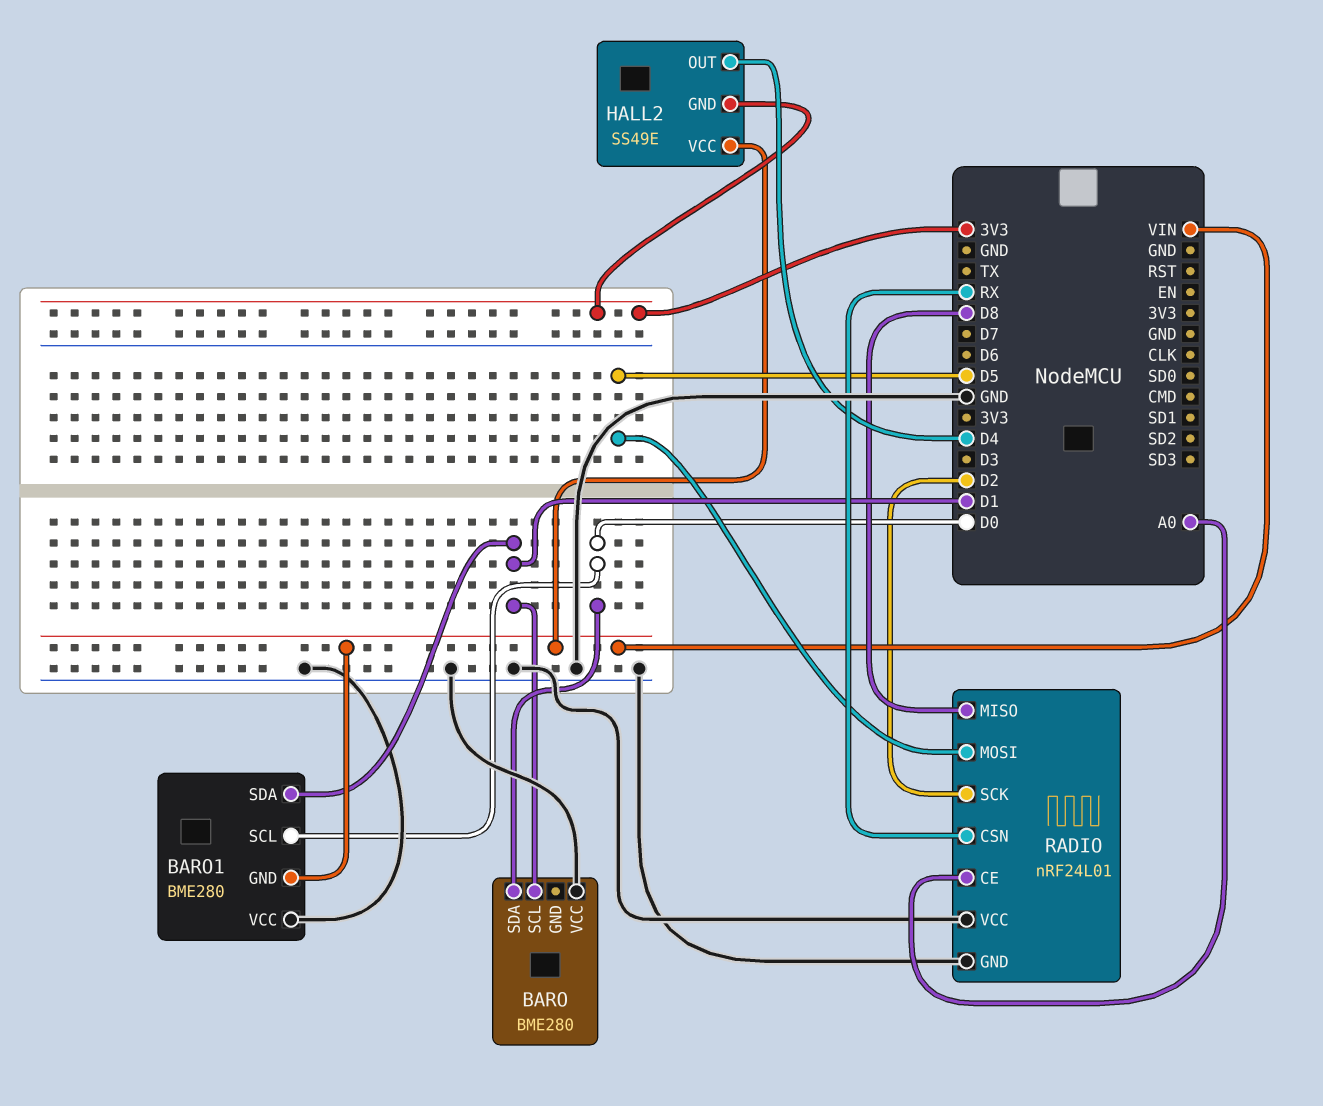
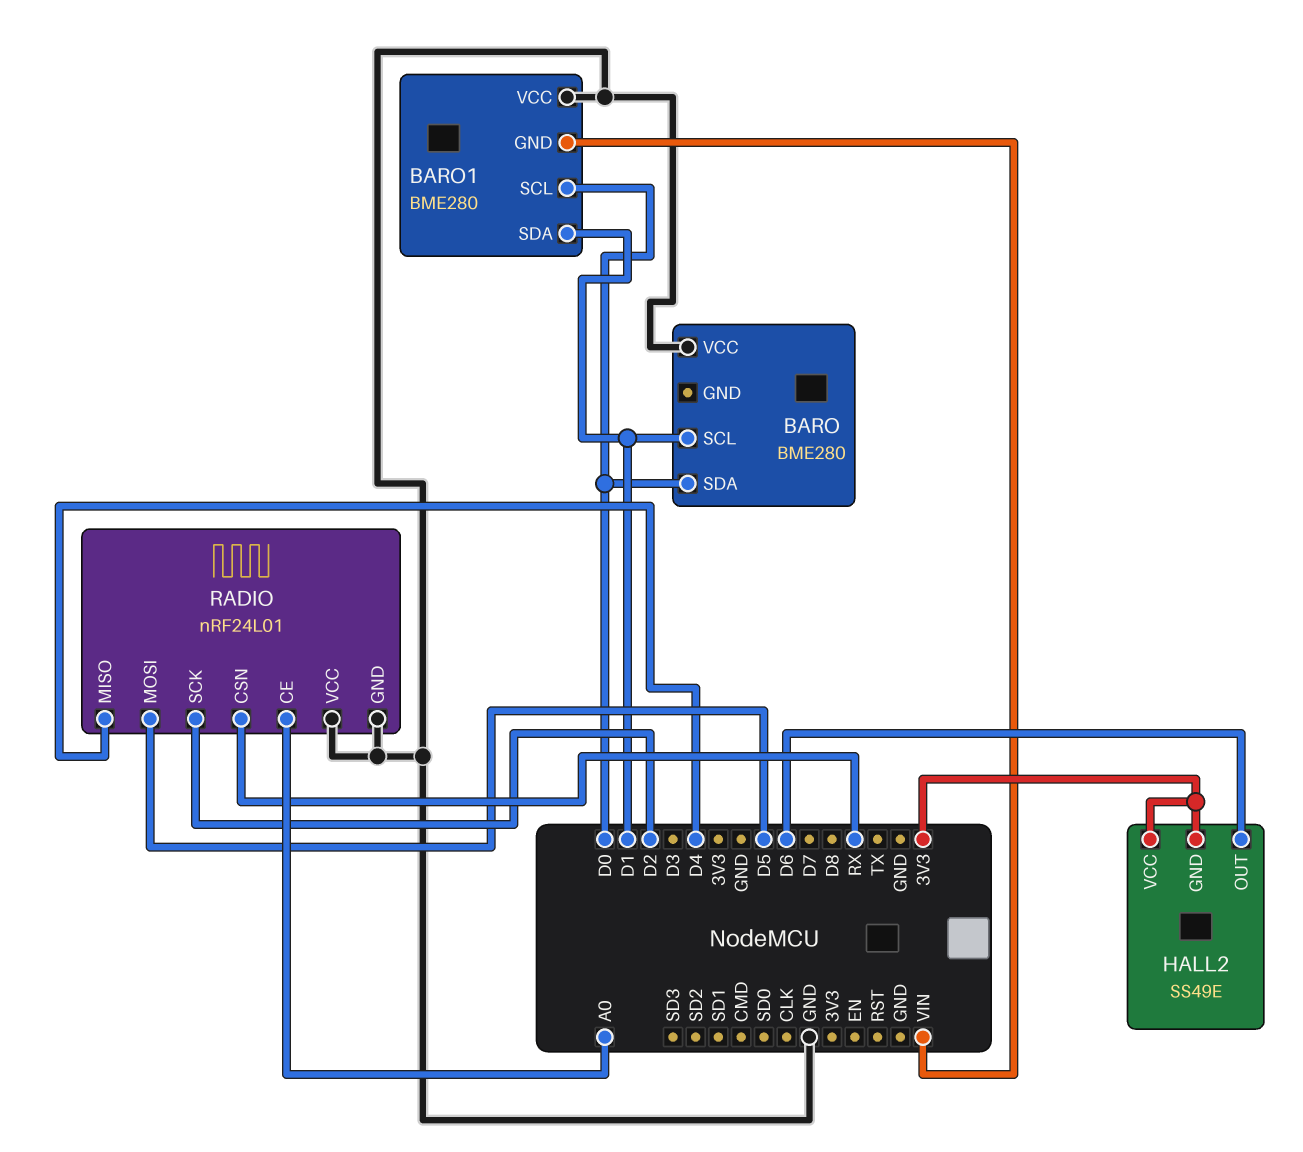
HALL2 pin OUT: D4 -> D6
HALL2 pin VCC: VIN -> 3V3
RADIO pin MISO: D8 -> D4

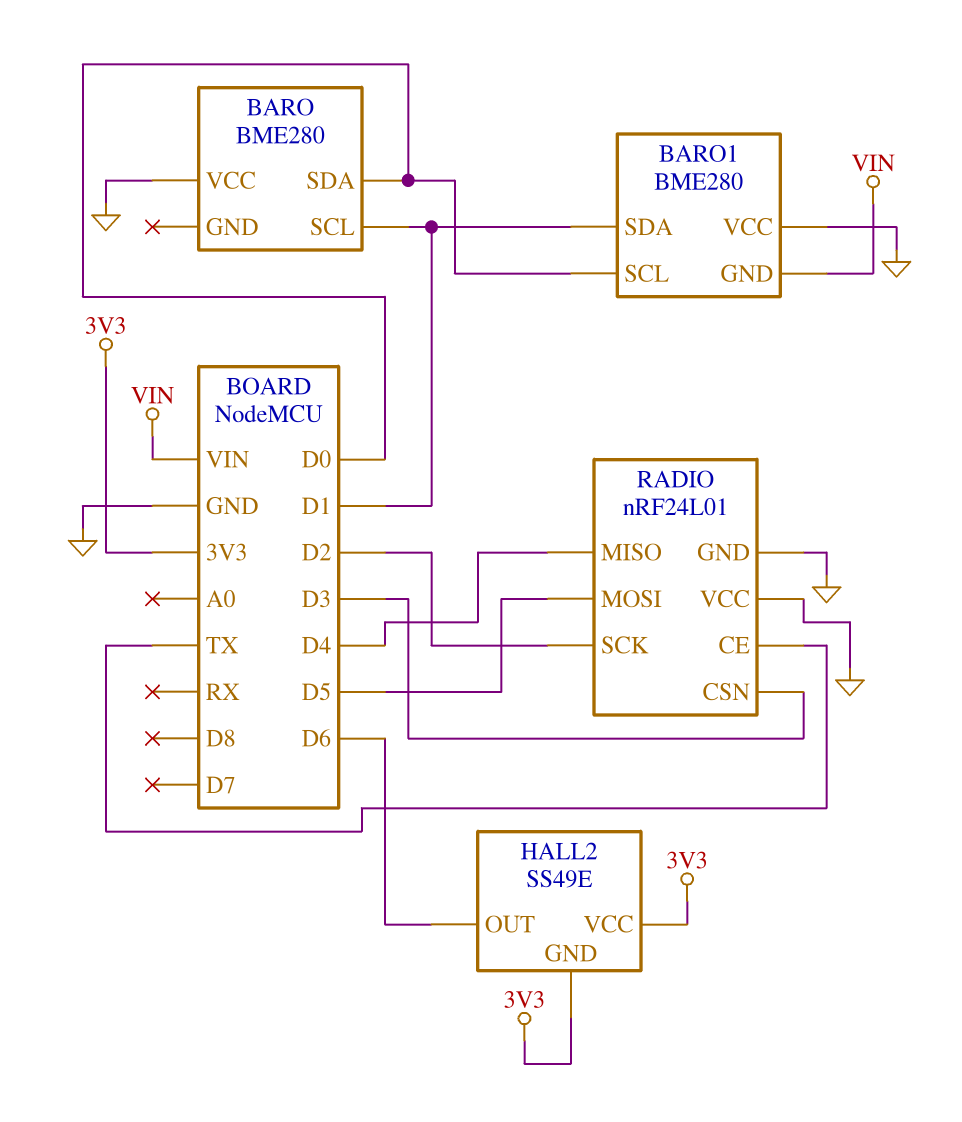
RADIO pin CE: A0 -> TX
RADIO pin CSN: RX -> D3

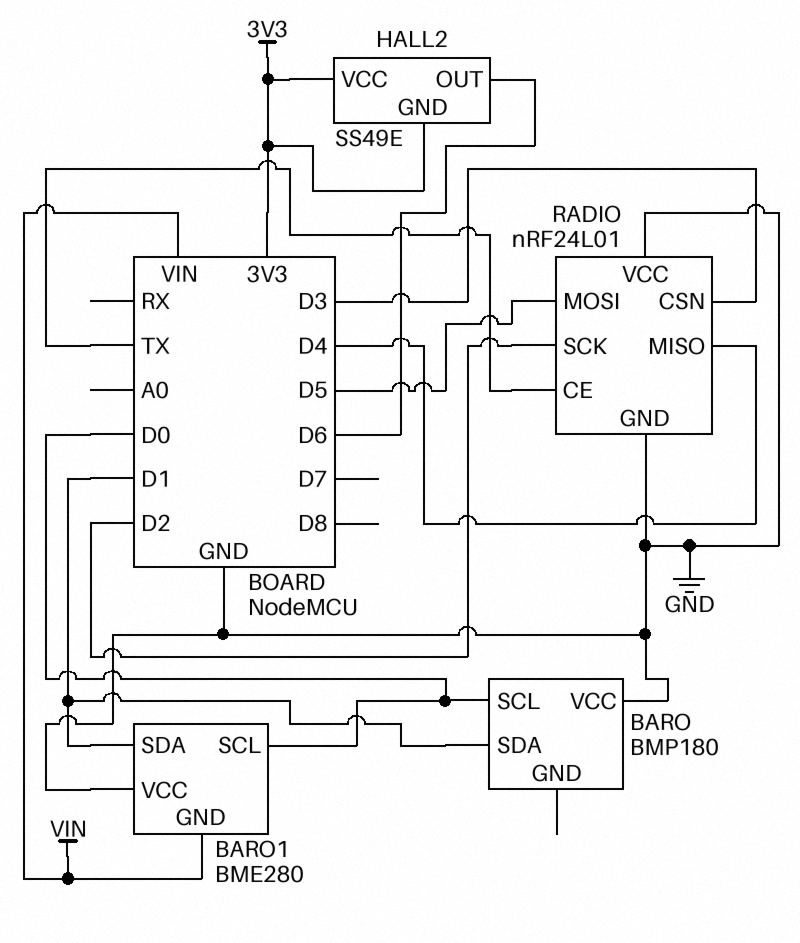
BARO: BME280 -> BMP180
BARO pin SCL: D1 -> D0
BARO pin SDA: D0 -> D1

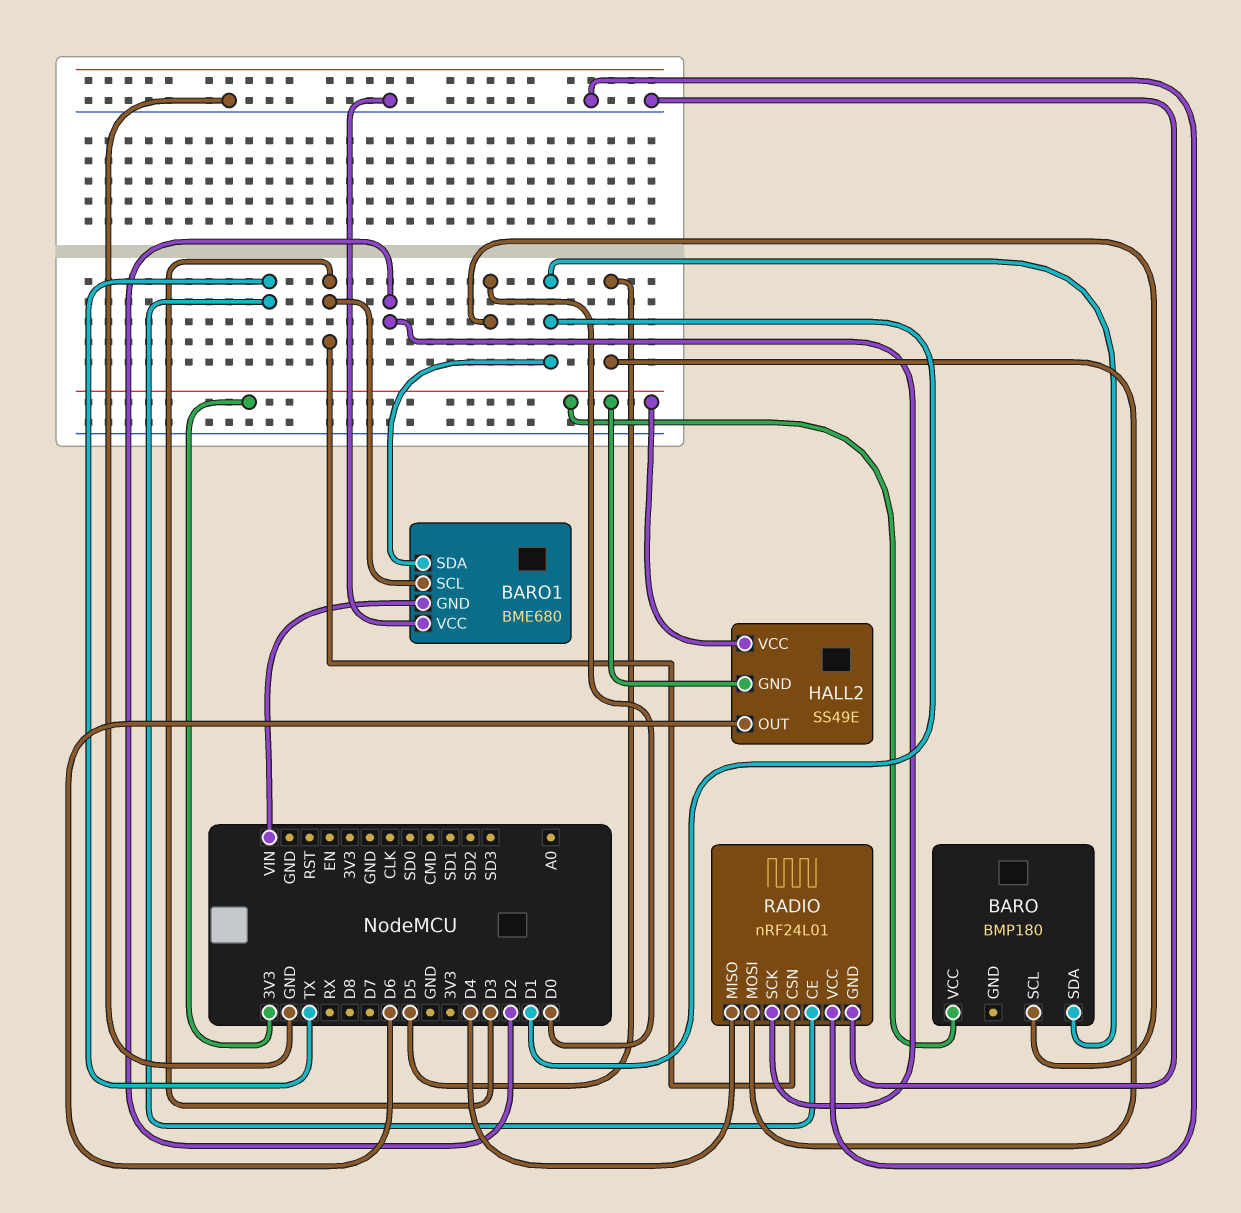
BARO pin VCC: GND -> 3V3
BARO1: BME280 -> BME680
BARO1 pin SCL: D0 -> D3

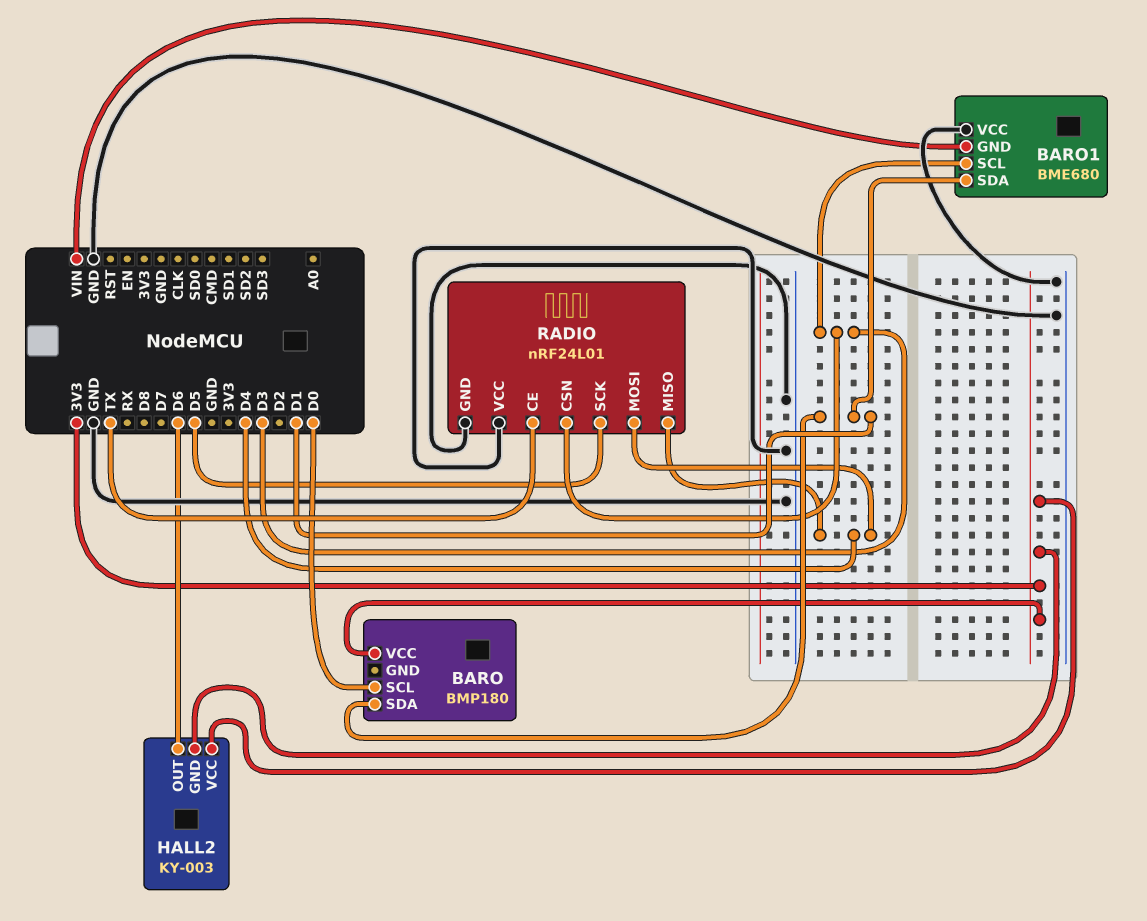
HALL2: SS49E -> KY-003
RADIO pin MOSI: D5 -> D4
RADIO pin SCK: D2 -> D5

